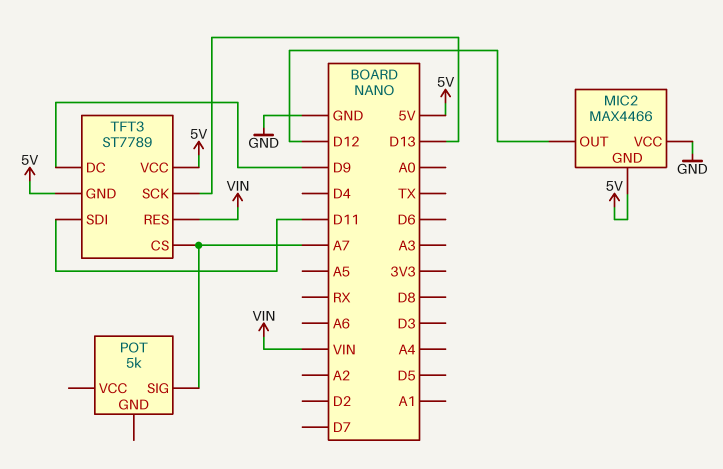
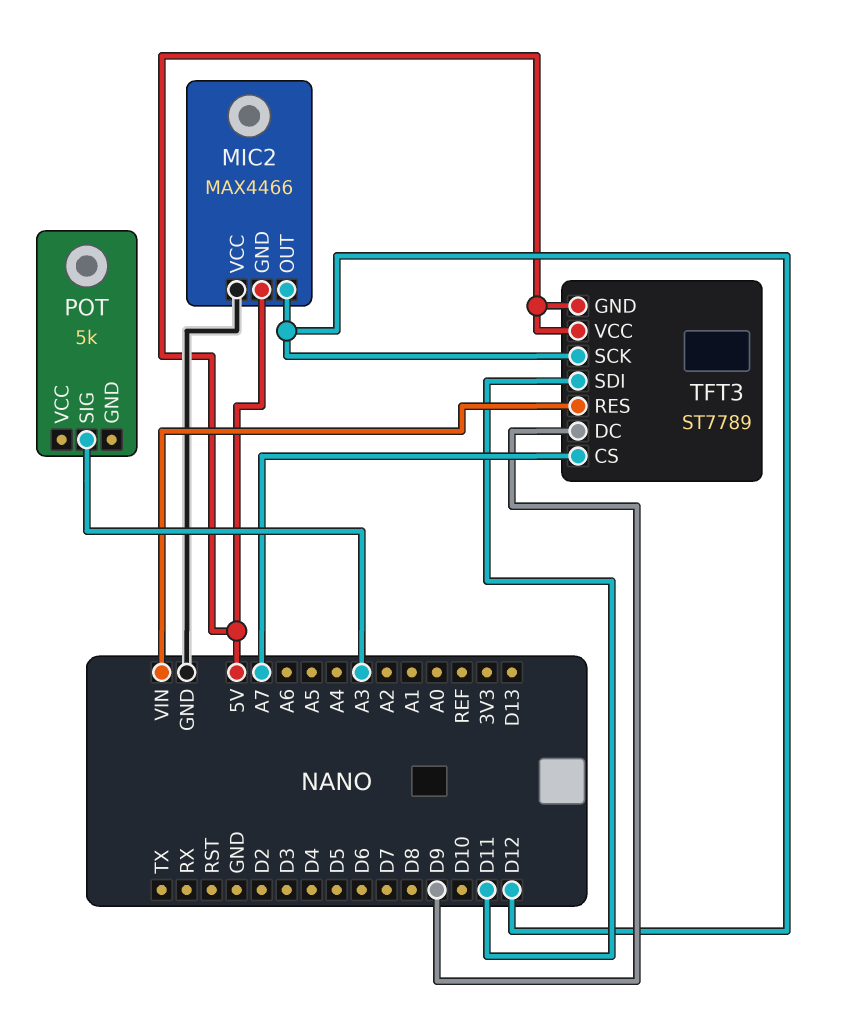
POT pin SIG: A7 -> A3
TFT3 pin SCK: D13 -> D12

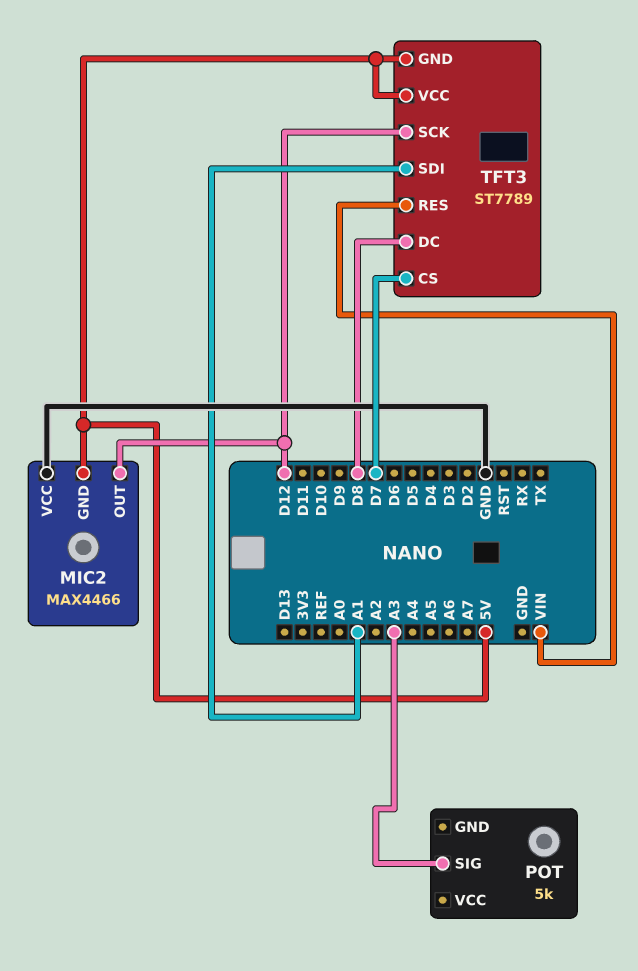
TFT3 pin CS: A7 -> D7
TFT3 pin DC: D9 -> D8
TFT3 pin SDI: D11 -> A1

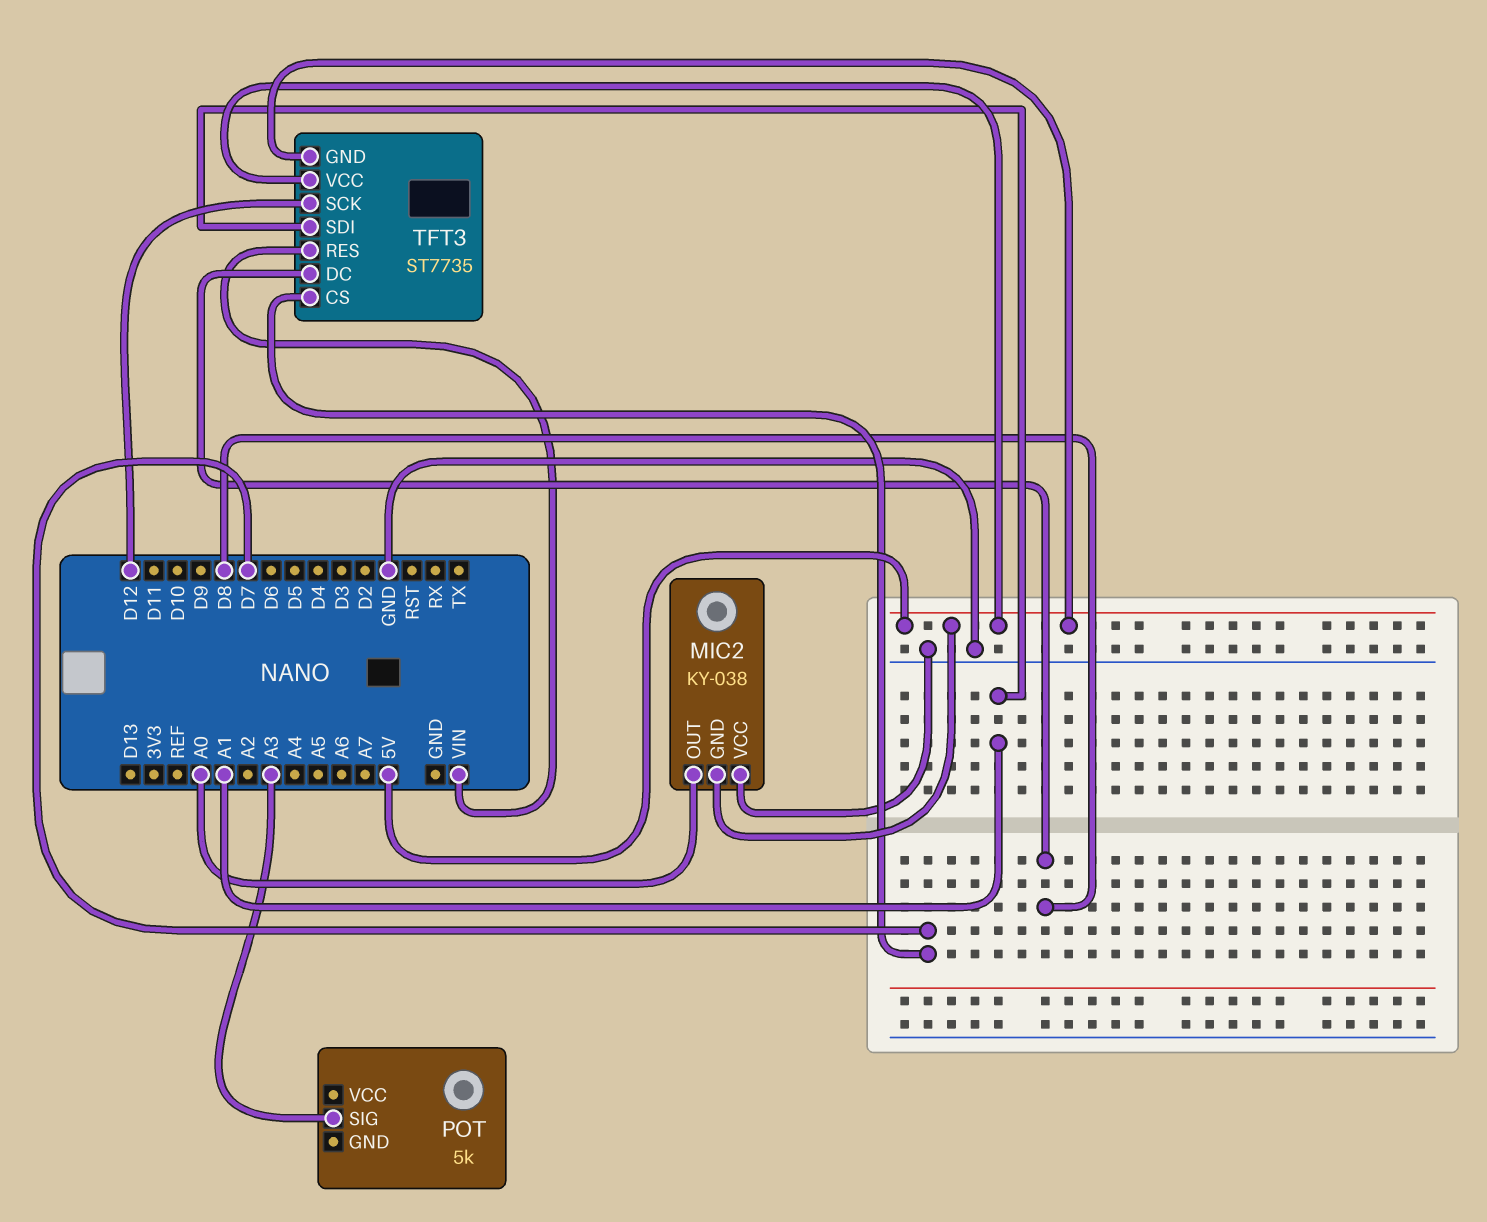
MIC2: MAX4466 -> KY-038
MIC2 pin OUT: D12 -> A0
TFT3: ST7789 -> ST7735

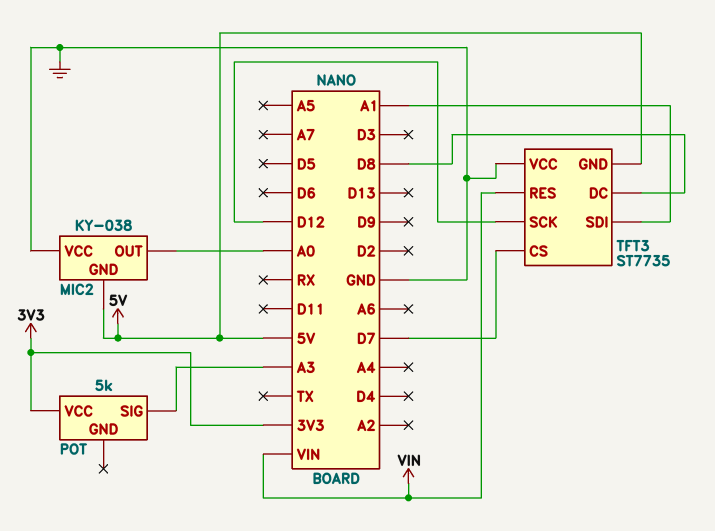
POT pin VCC: none -> 3V3
TFT3 pin VCC: 5V -> GND

